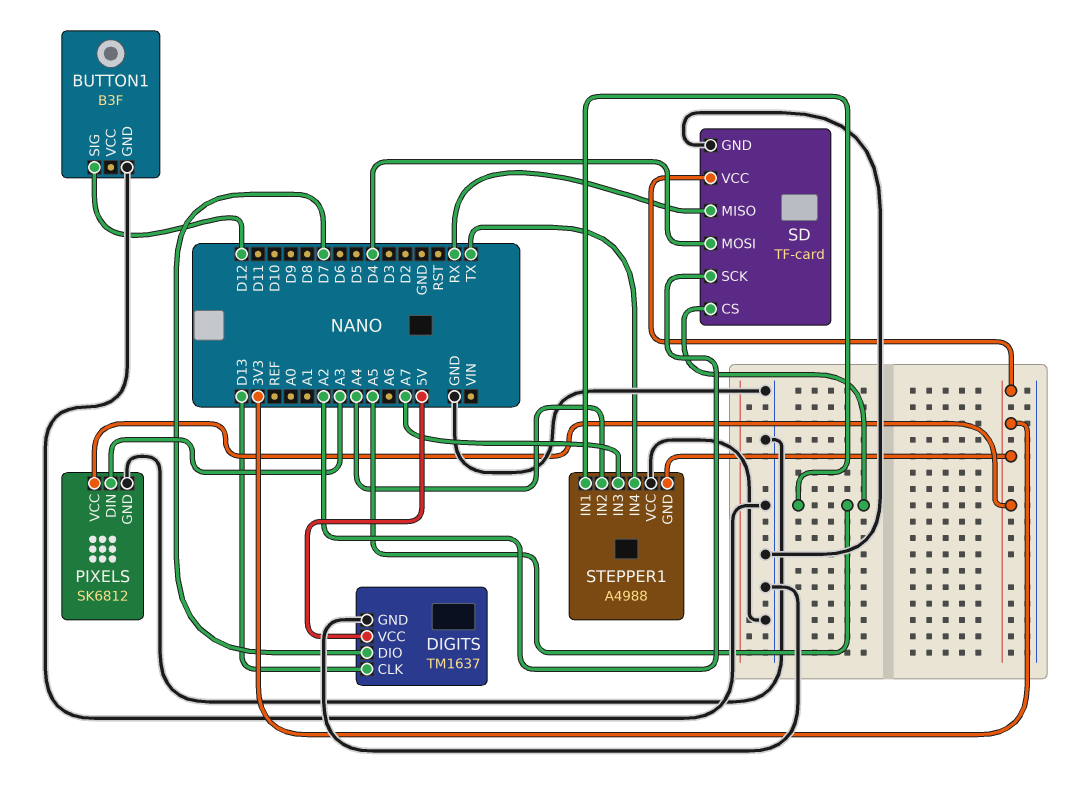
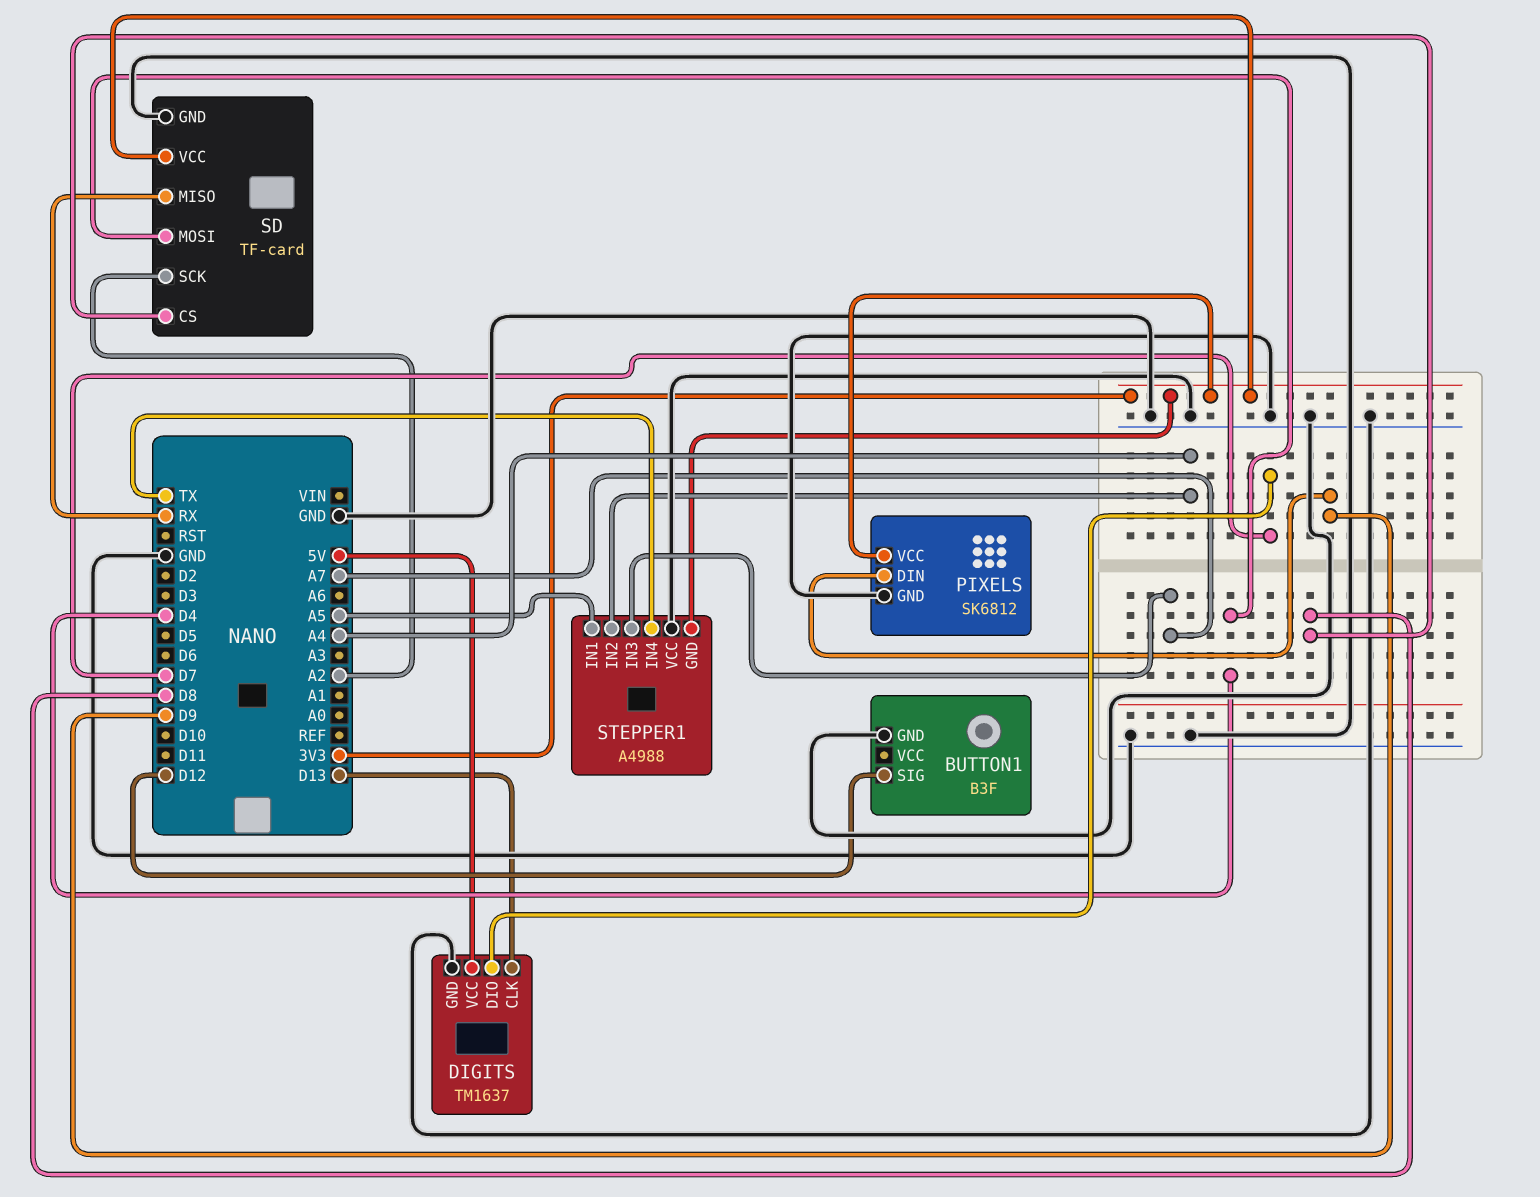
PIXELS pin DIN: A3 -> D9
SD pin CS: A5 -> D8

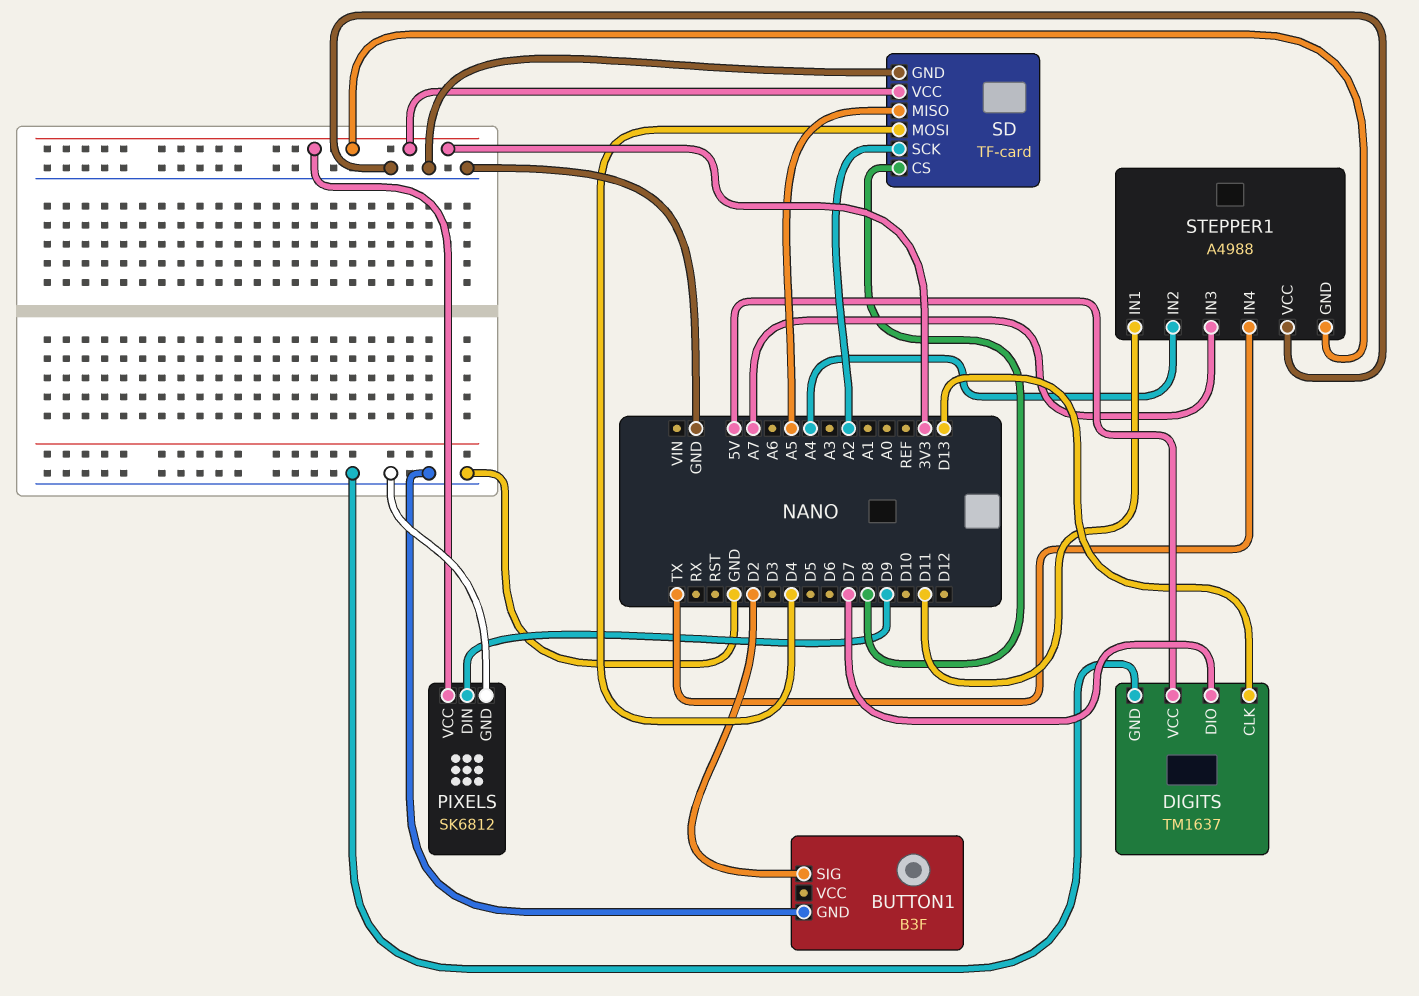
BUTTON1 pin SIG: D12 -> D2
SD pin MISO: RX -> A5
STEPPER1 pin IN1: A5 -> D11

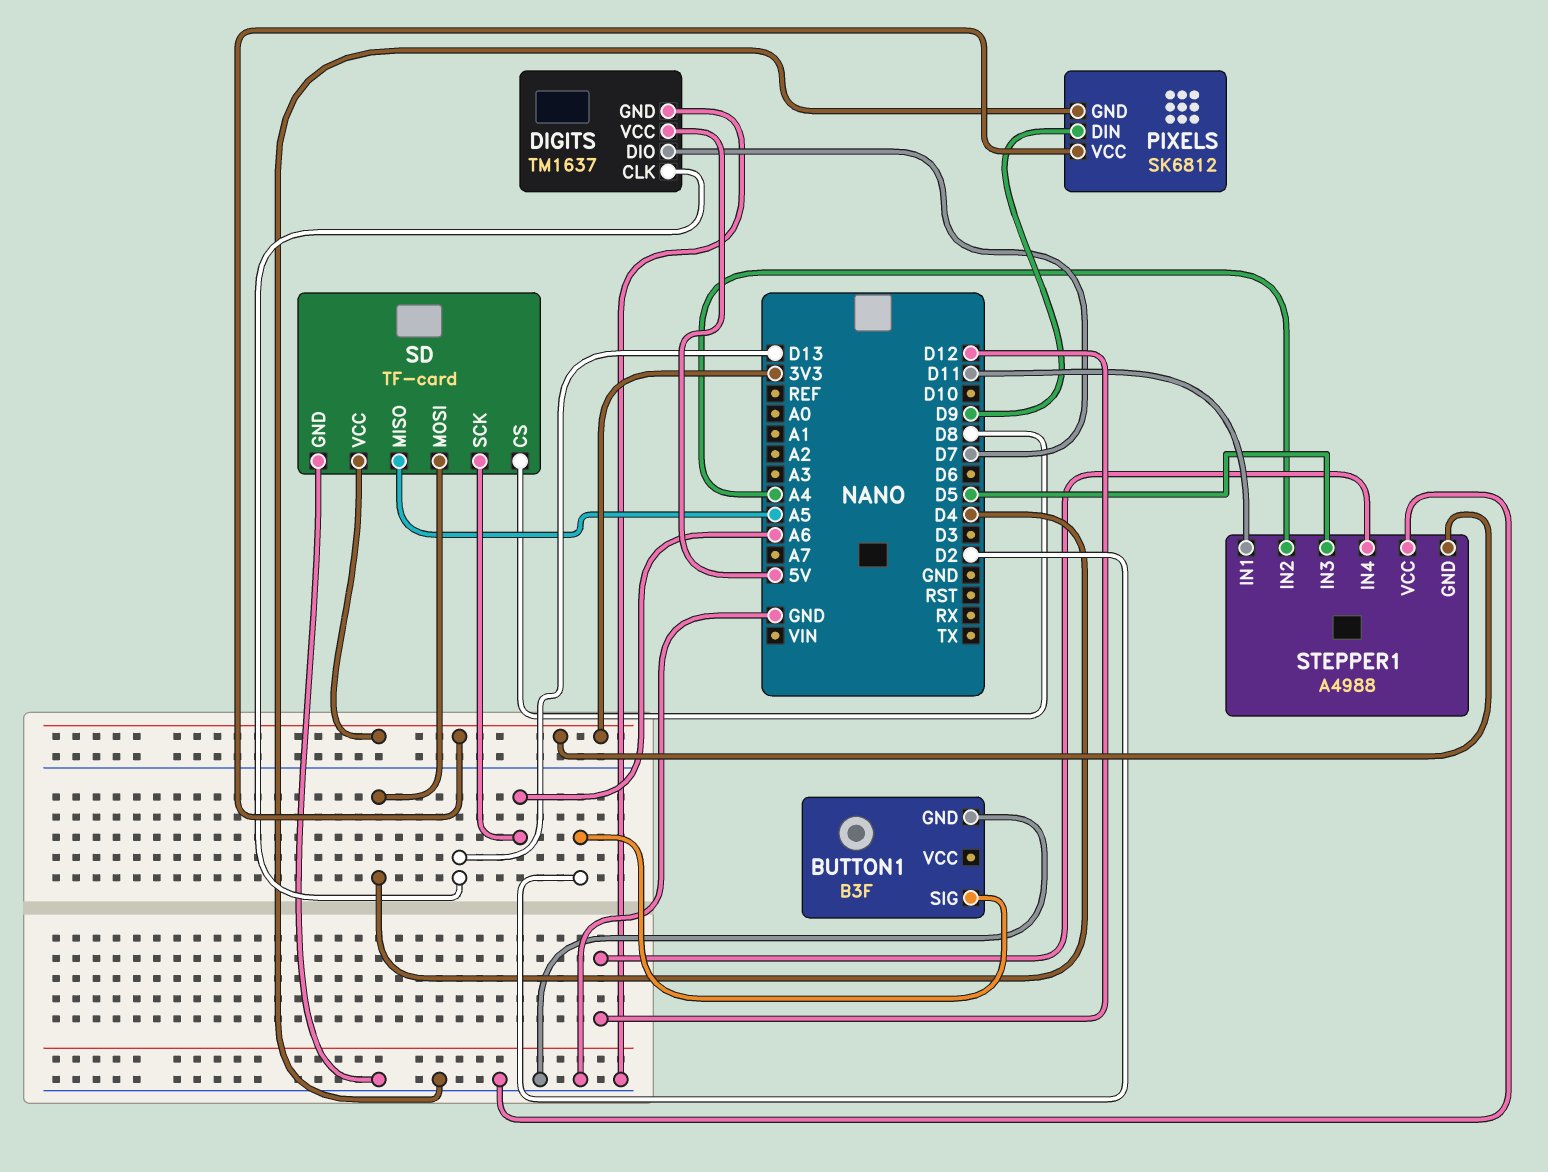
SD pin SCK: A2 -> A6
STEPPER1 pin IN3: A7 -> D5
STEPPER1 pin IN4: TX -> D12

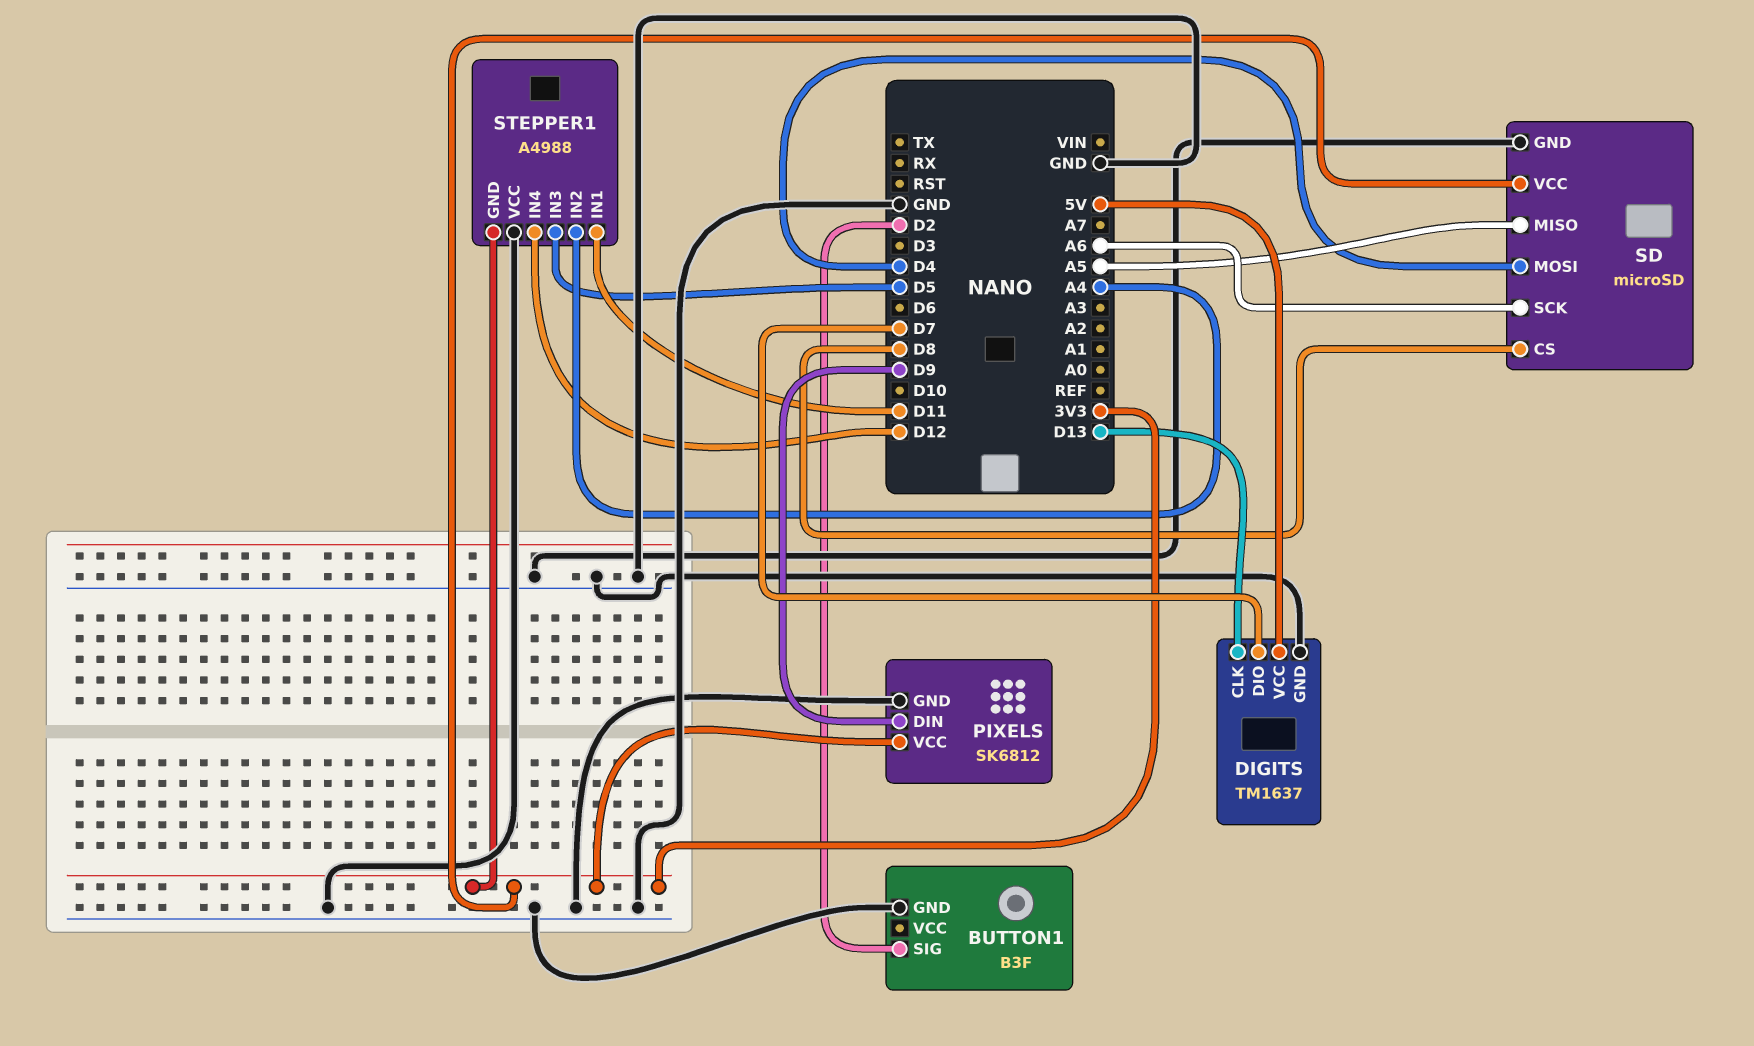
SD: TF-card -> microSD

